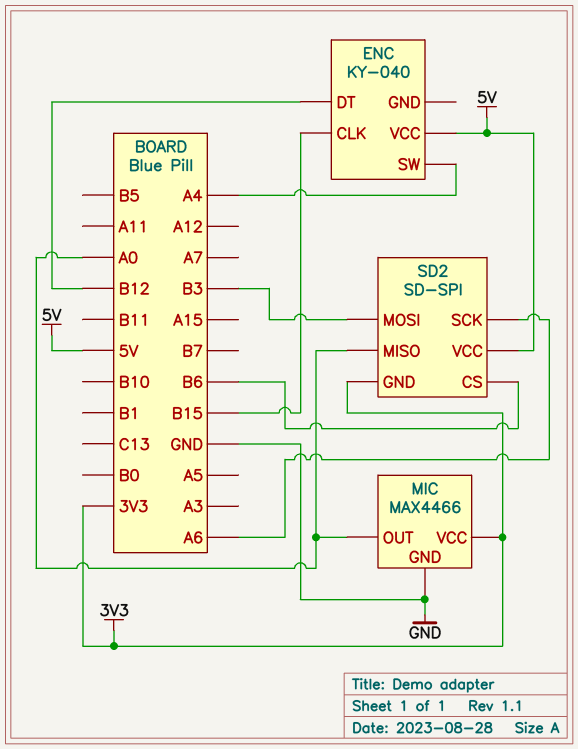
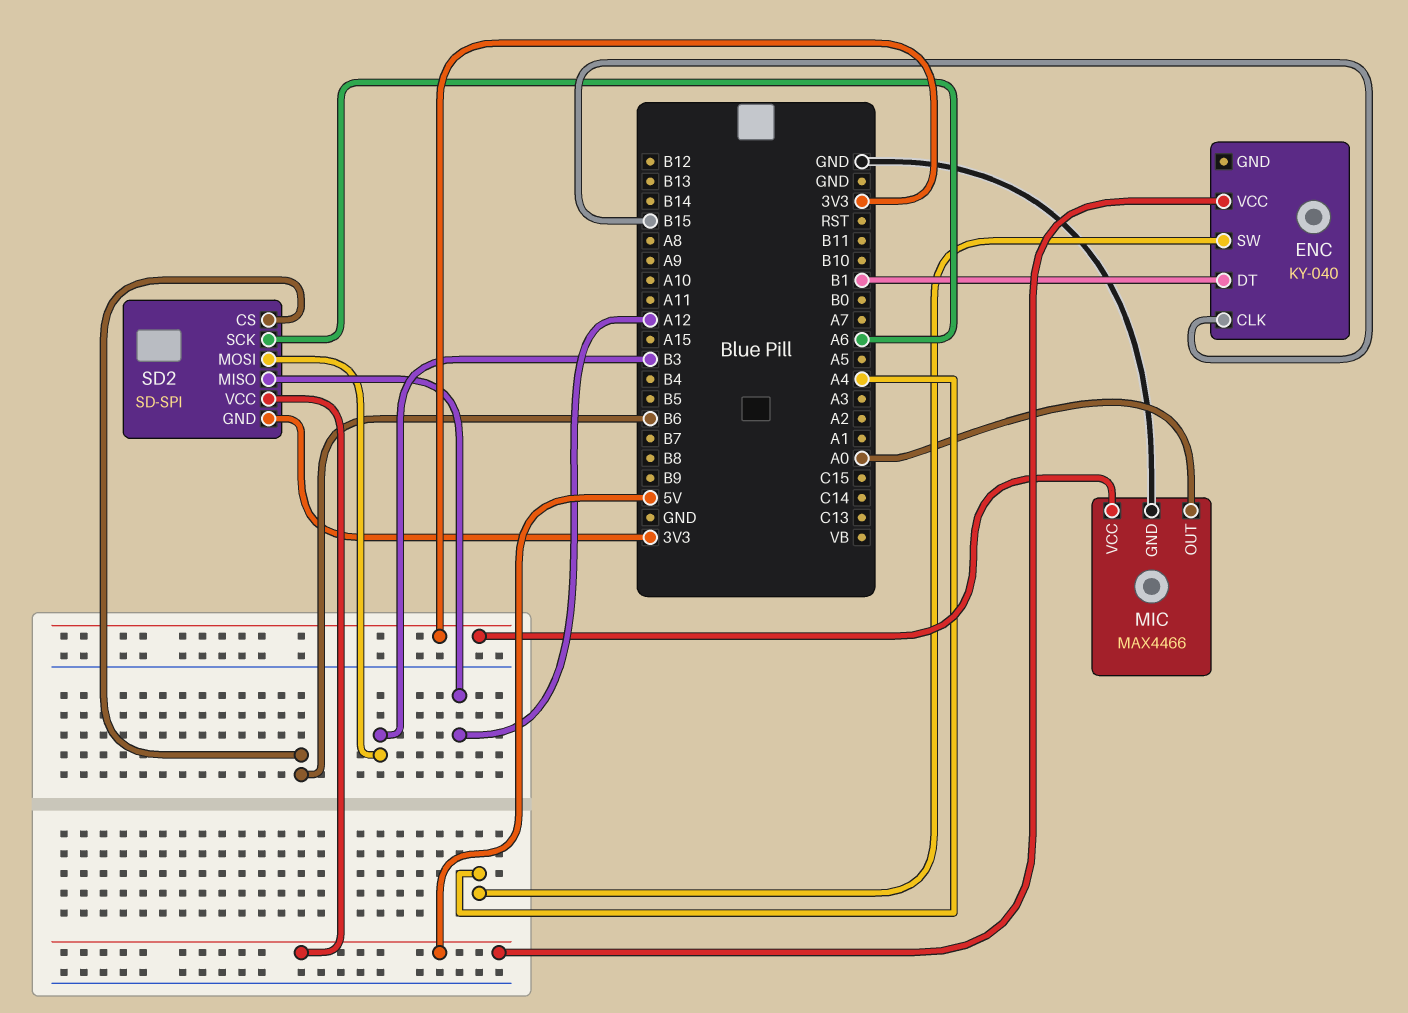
ENC pin DT: B12 -> B1
SD2 pin MISO: A0 -> A12

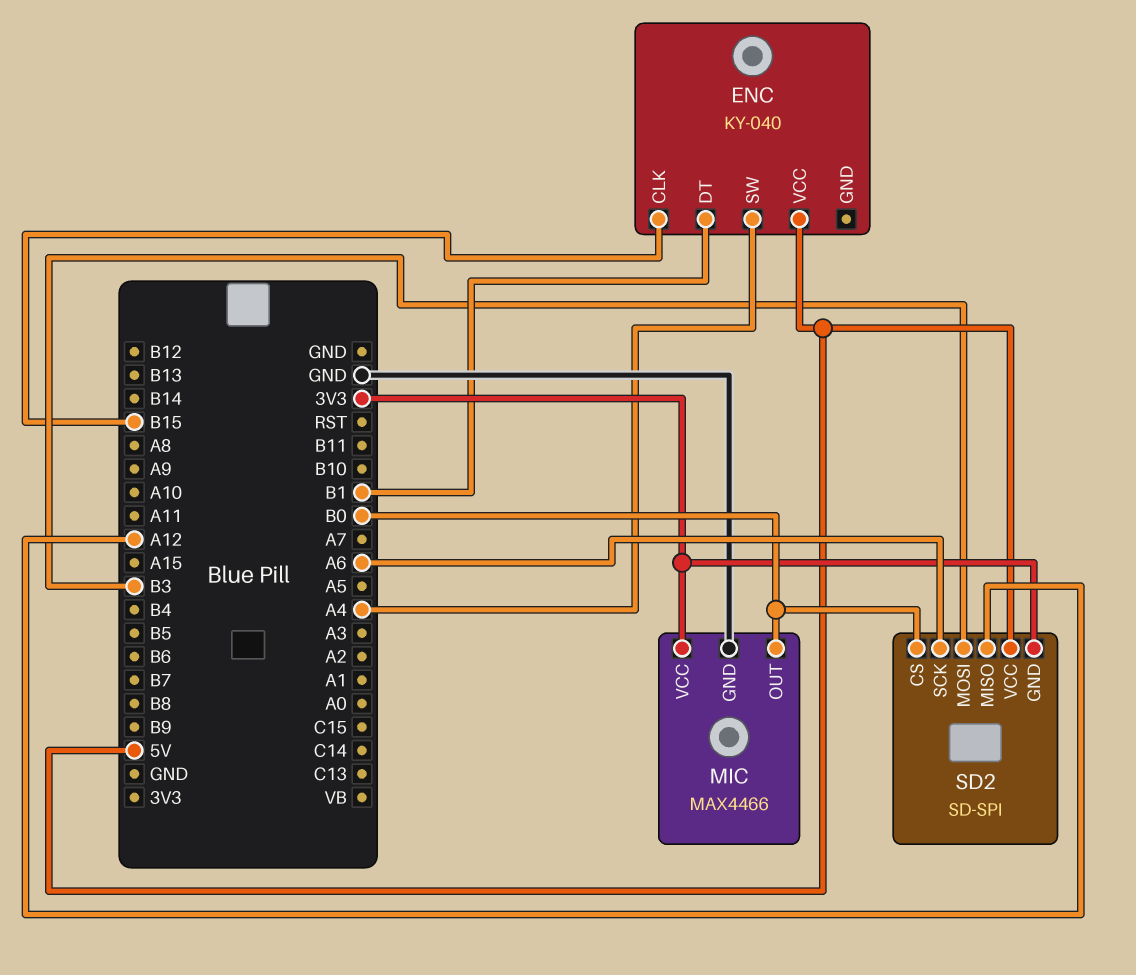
MIC pin OUT: A0 -> B0
SD2 pin CS: B6 -> B0

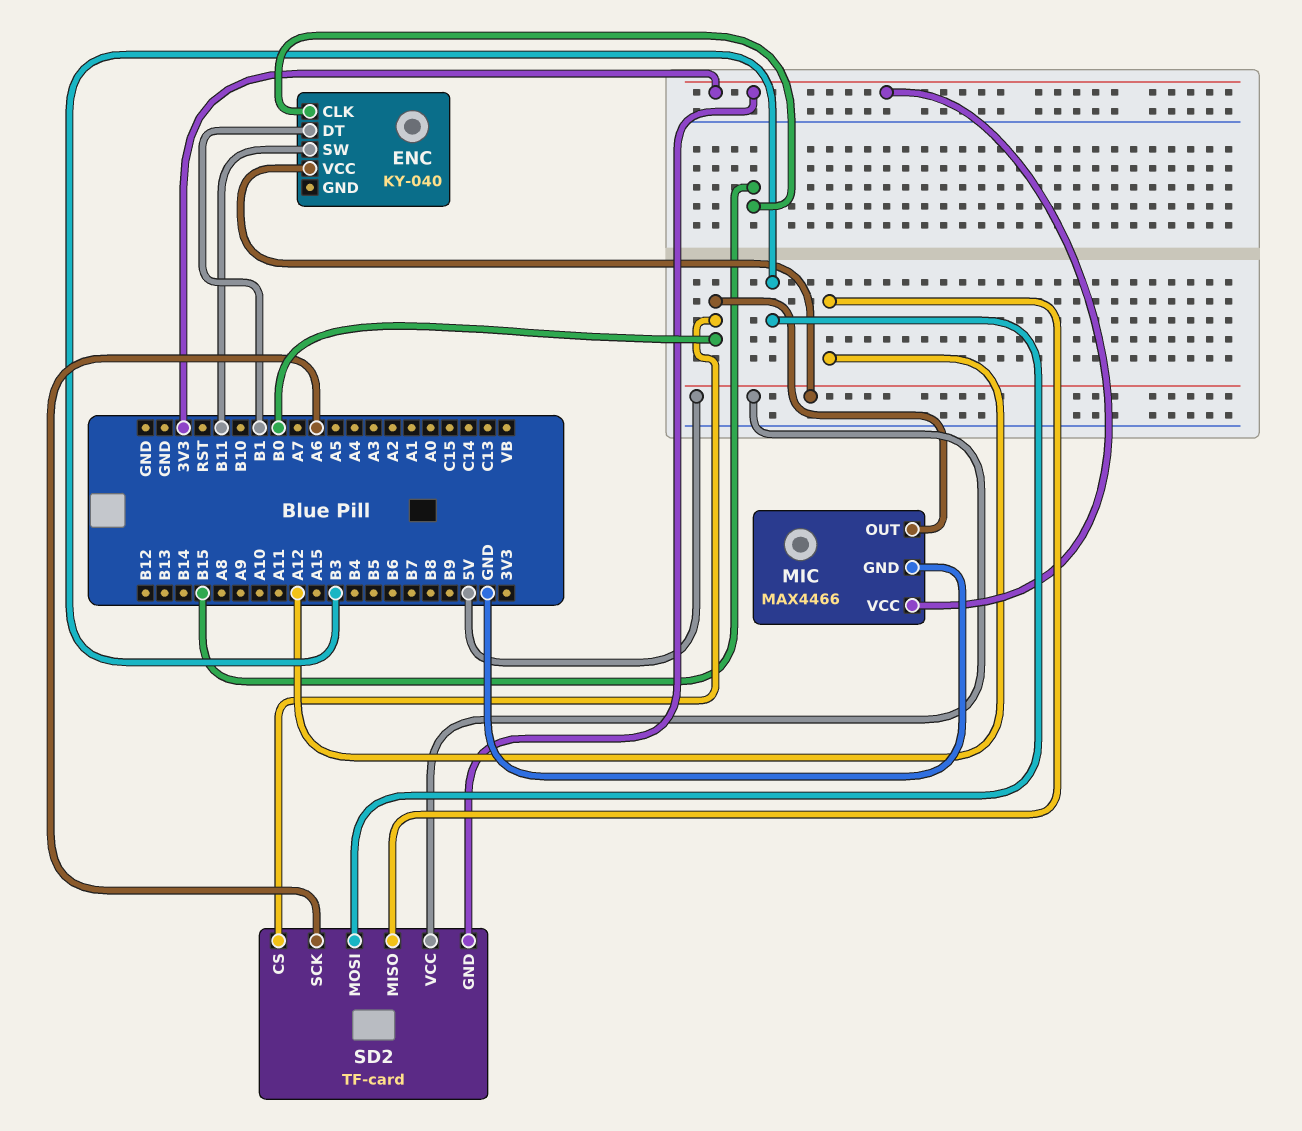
ENC pin SW: A4 -> B11
SD2: SD-SPI -> TF-card

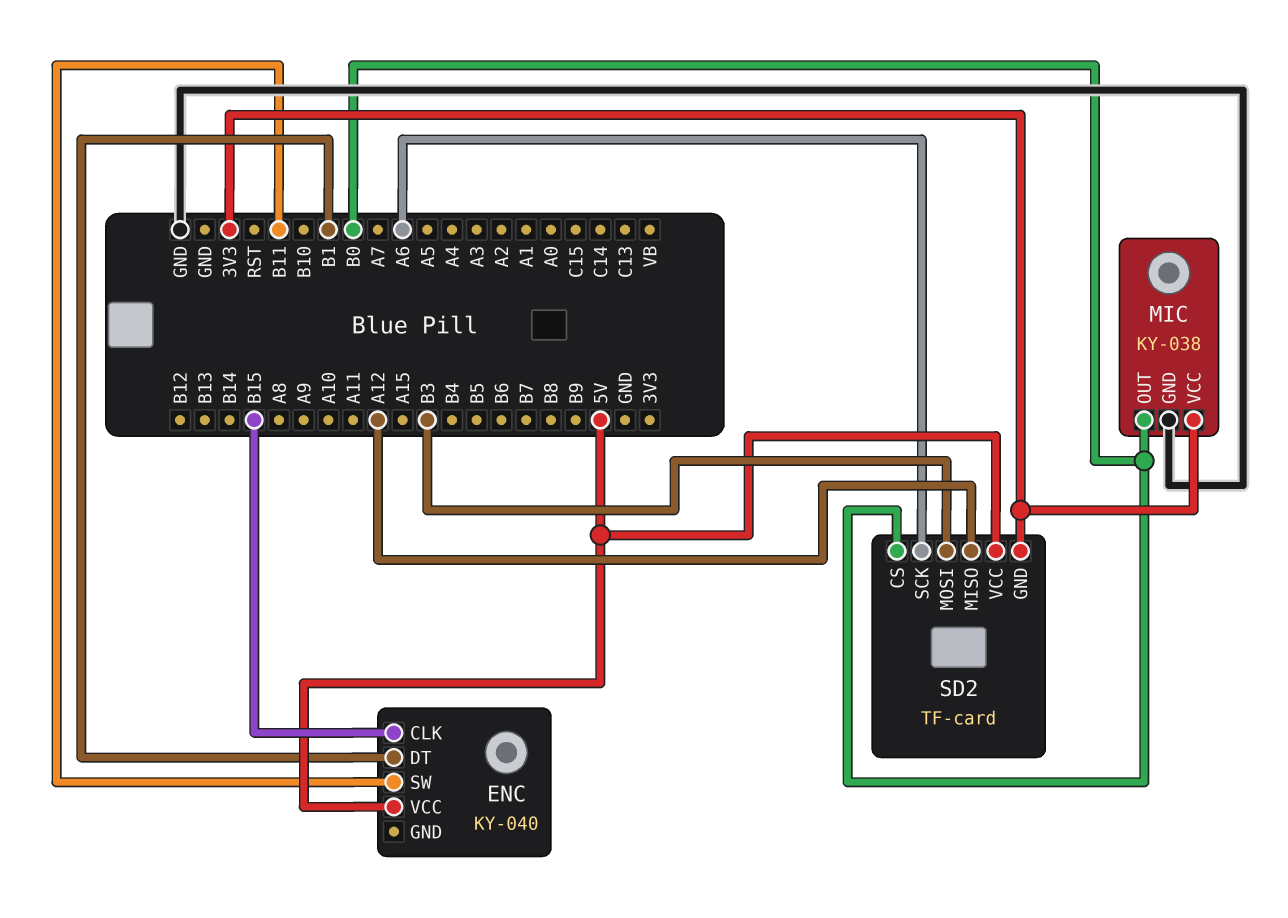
MIC: MAX4466 -> KY-038

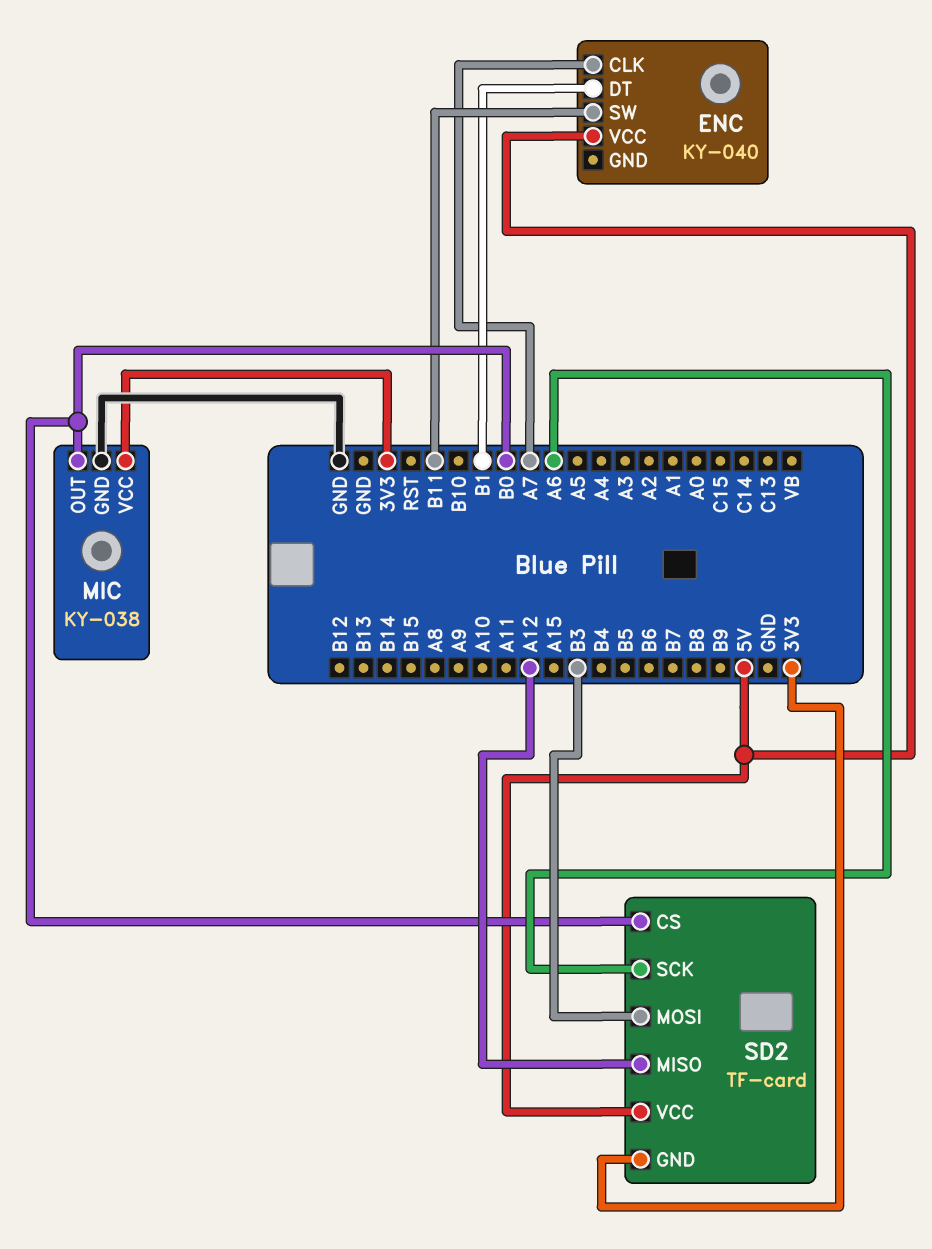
ENC pin CLK: B15 -> A7

